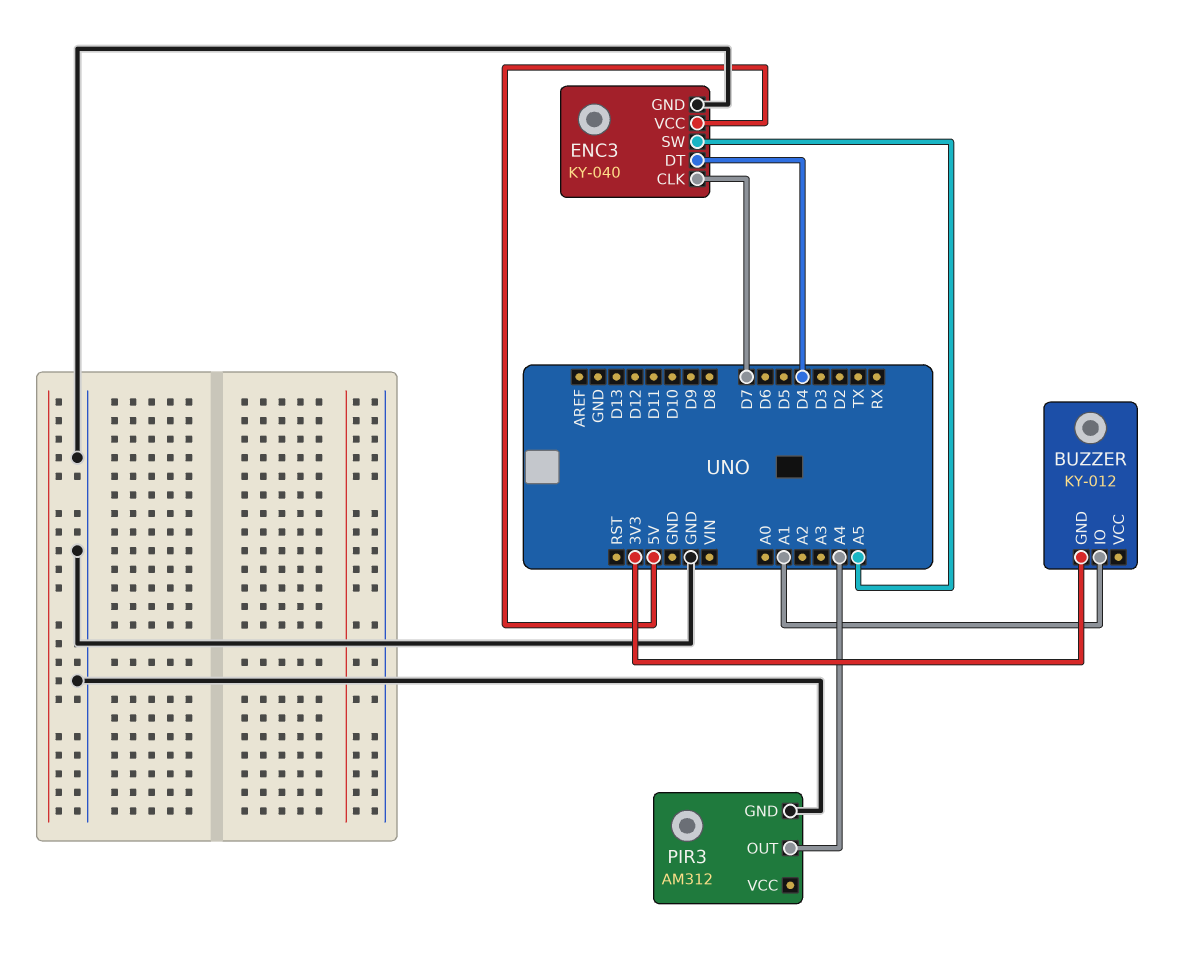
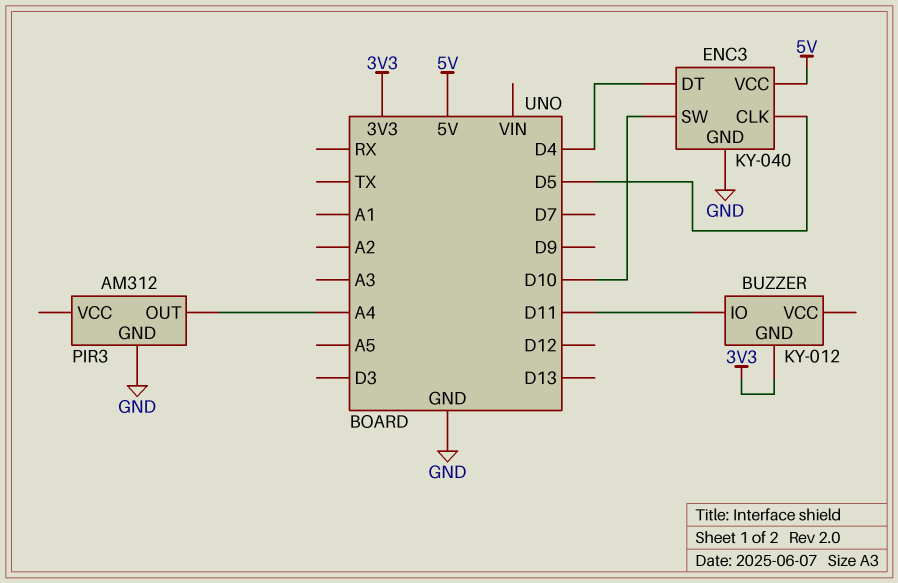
BUZZER pin IO: A1 -> D11
ENC3 pin CLK: D7 -> D5
ENC3 pin SW: A5 -> D10

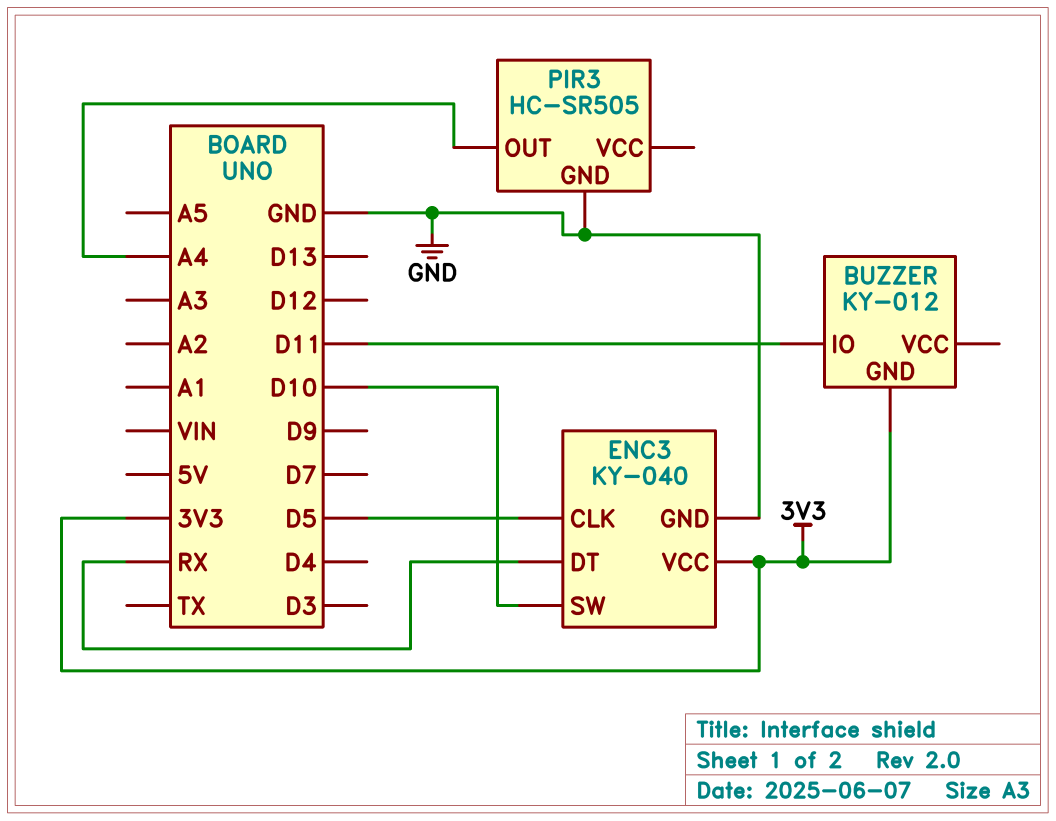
ENC3 pin DT: D4 -> RX
ENC3 pin VCC: 5V -> 3V3
PIR3: AM312 -> HC-SR505

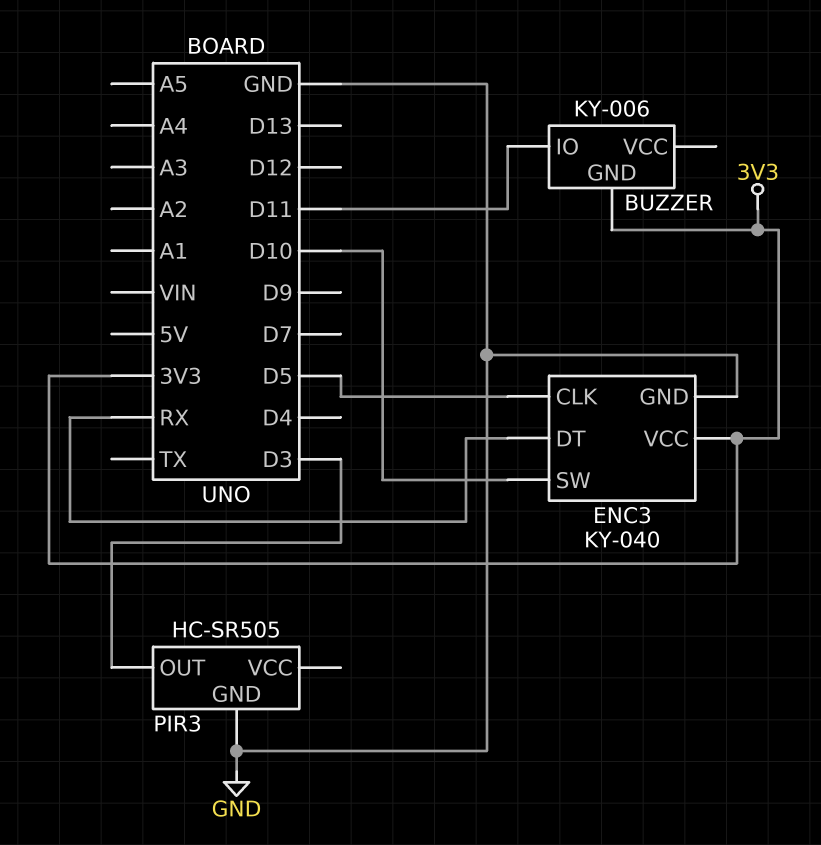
BUZZER: KY-012 -> KY-006
PIR3 pin OUT: A4 -> D3

